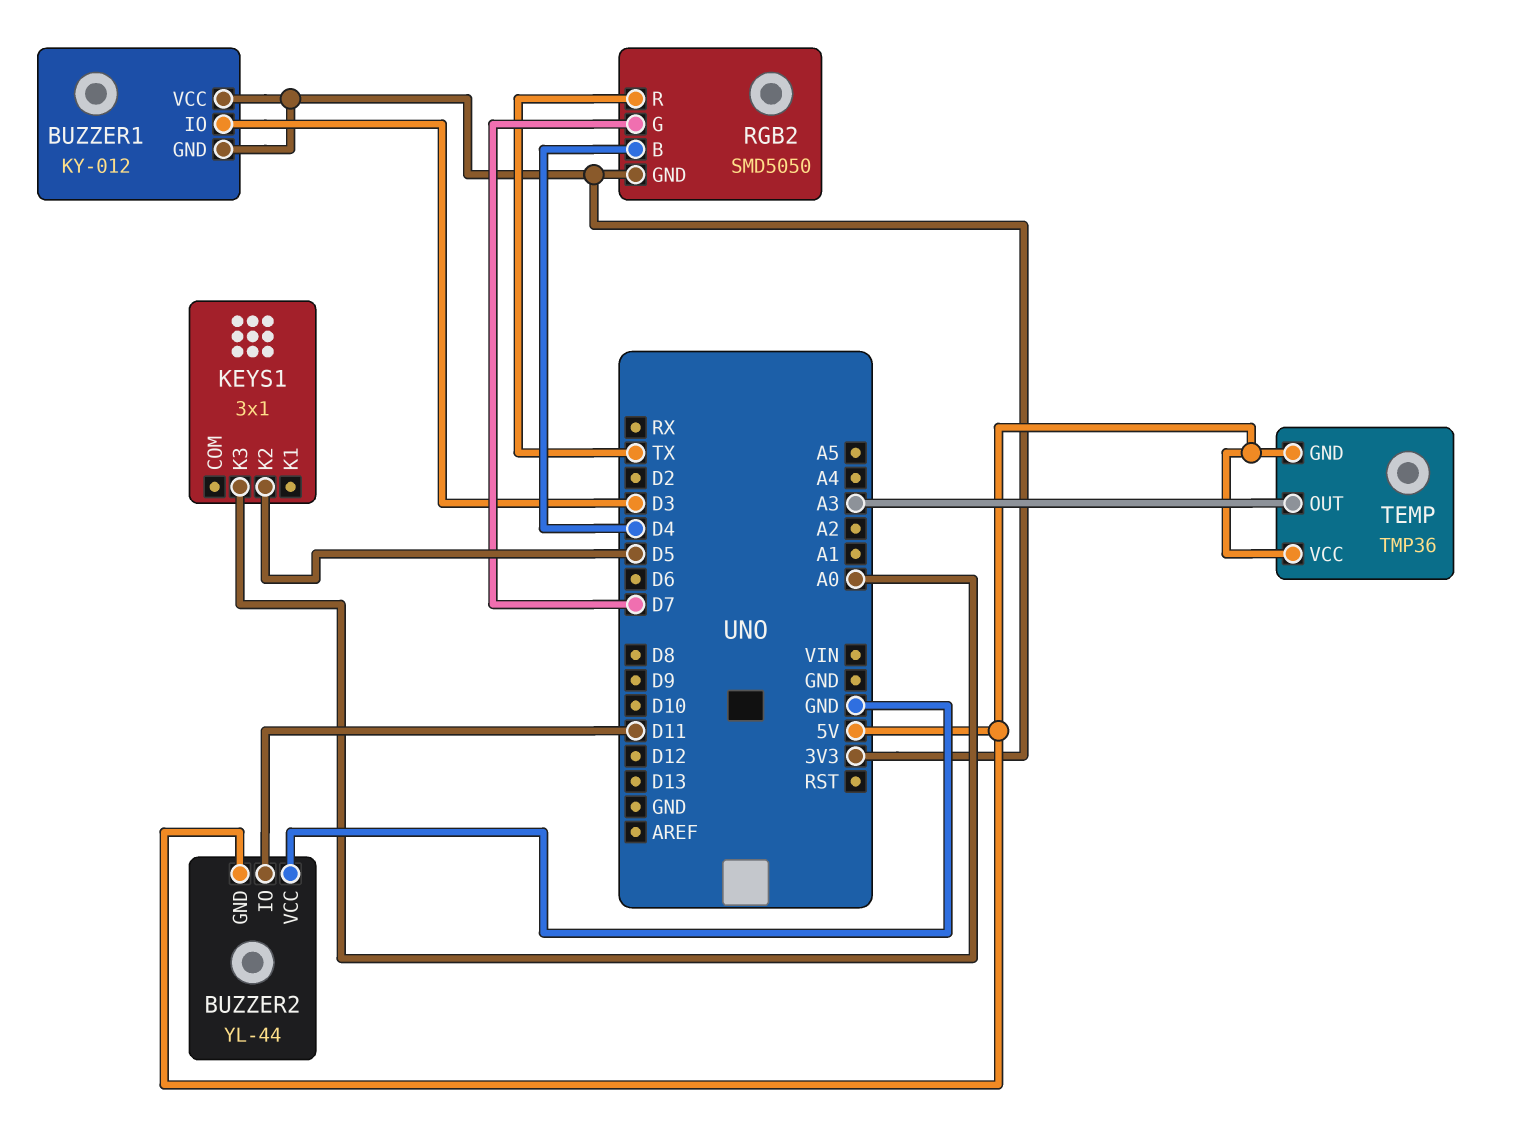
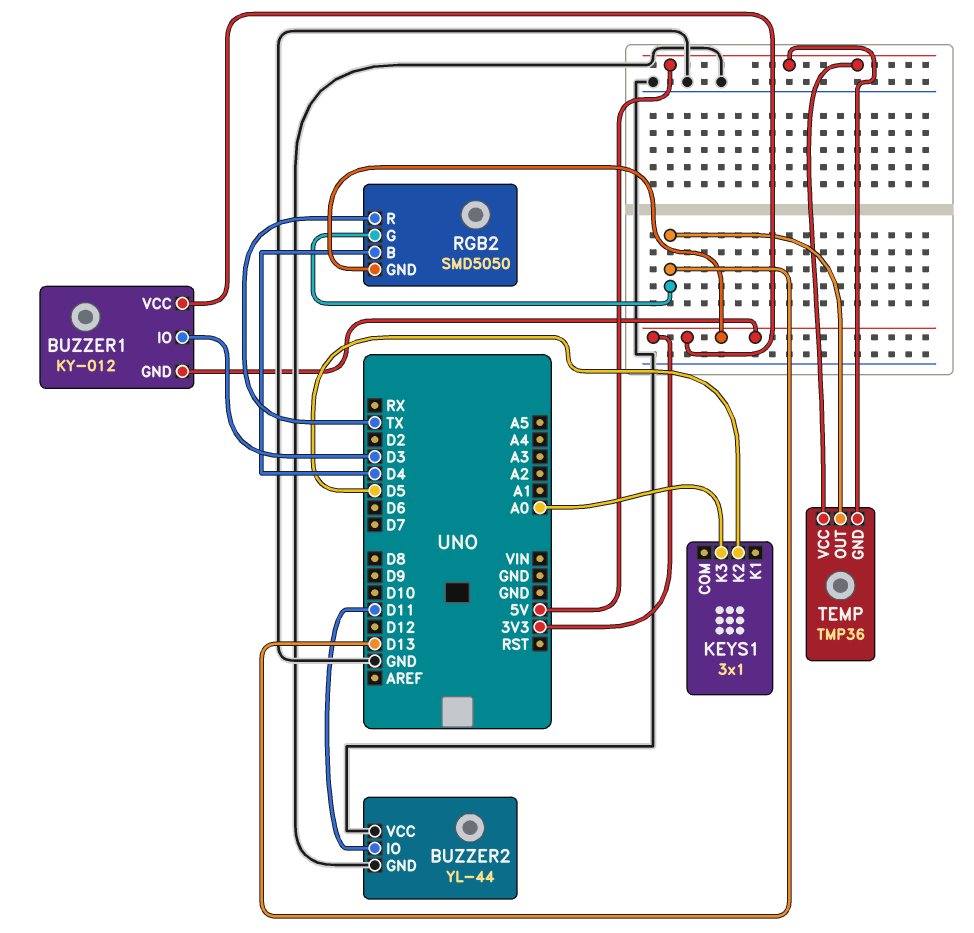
BUZZER2 pin GND: 5V -> GND
RGB2 pin G: D7 -> D13
TEMP pin OUT: A3 -> D13

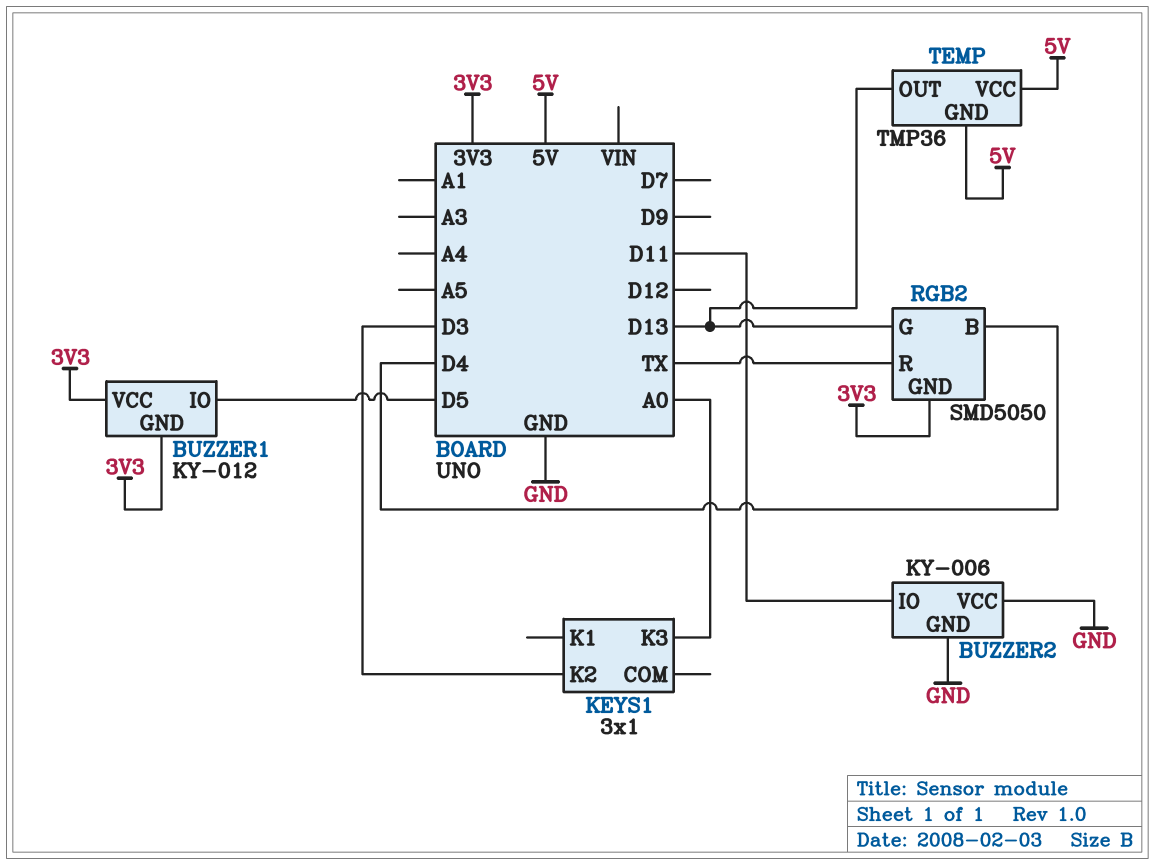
BUZZER1 pin IO: D3 -> D5
BUZZER2: YL-44 -> KY-006
KEYS1 pin K2: D5 -> D3

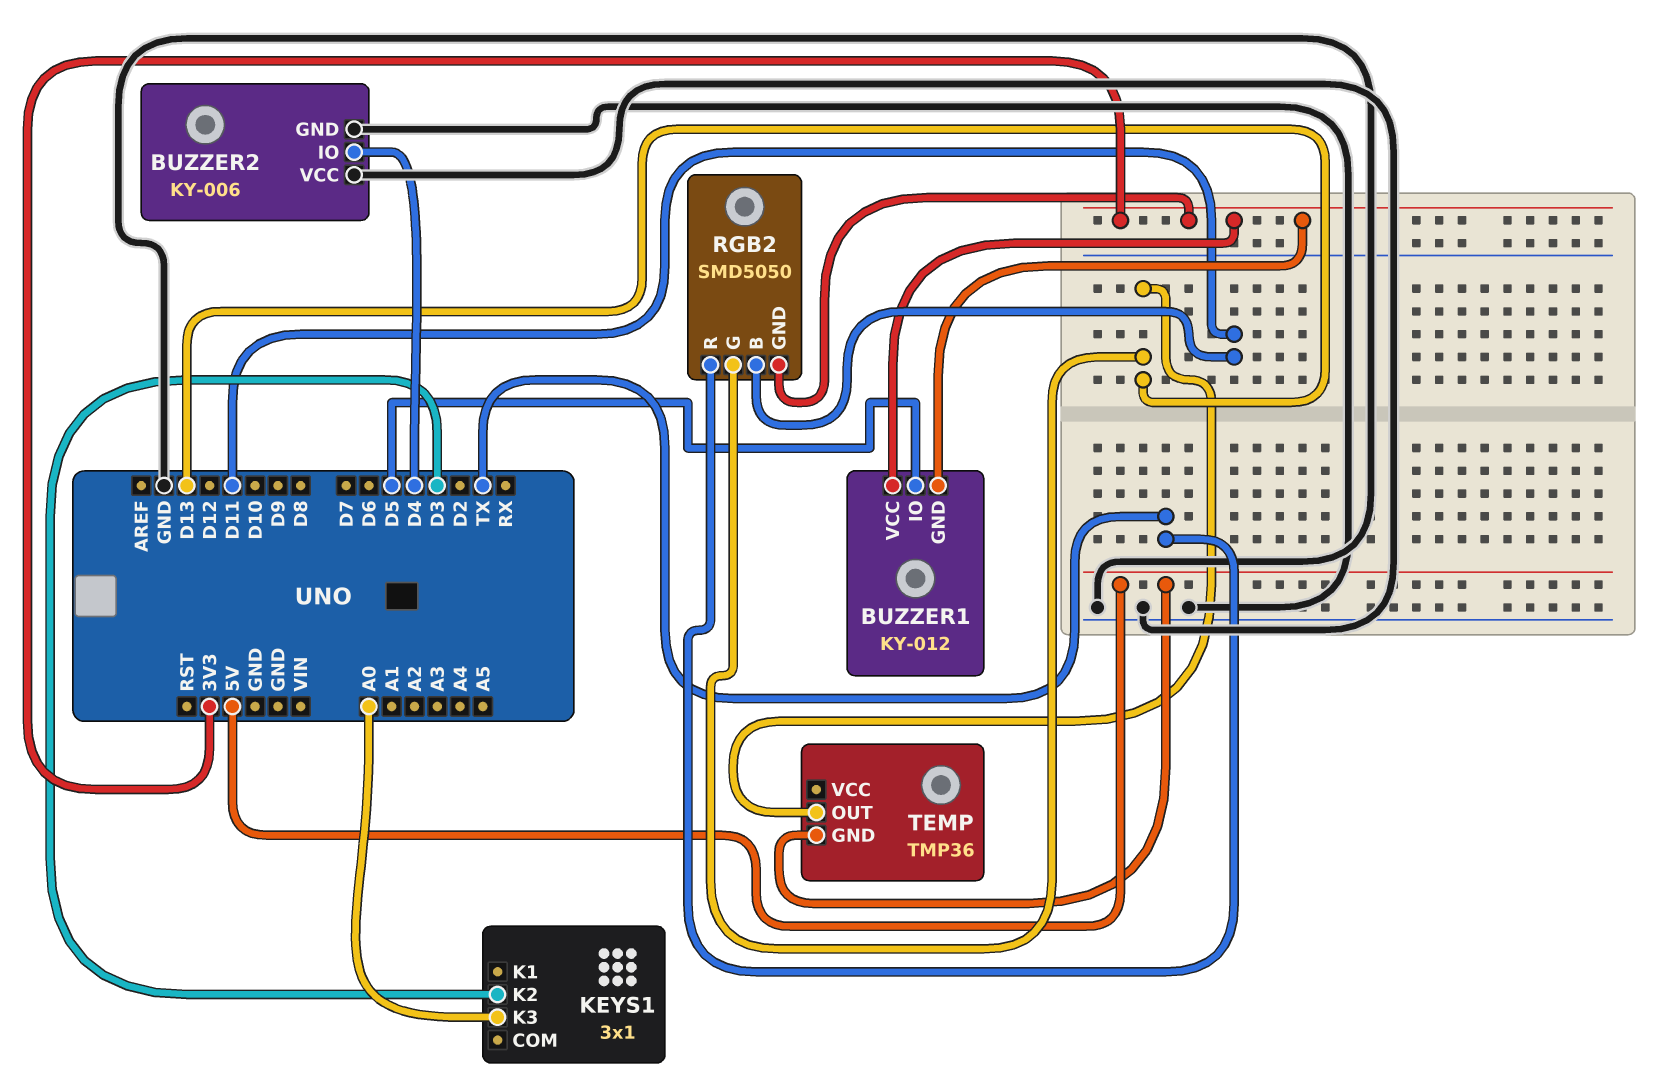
BUZZER2 pin IO: D11 -> D4
RGB2 pin B: D4 -> D11
TEMP pin VCC: 5V -> none

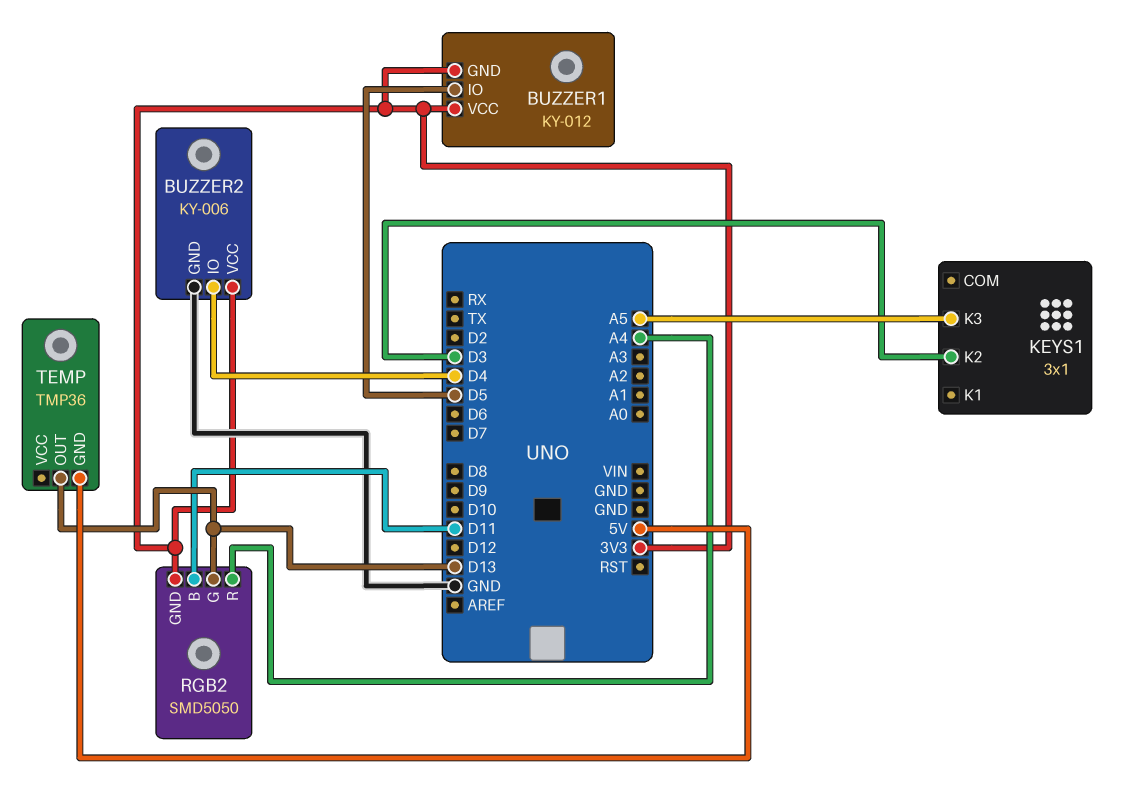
BUZZER2 pin VCC: GND -> 3V3
KEYS1 pin K3: A0 -> A5
RGB2 pin R: TX -> A4

